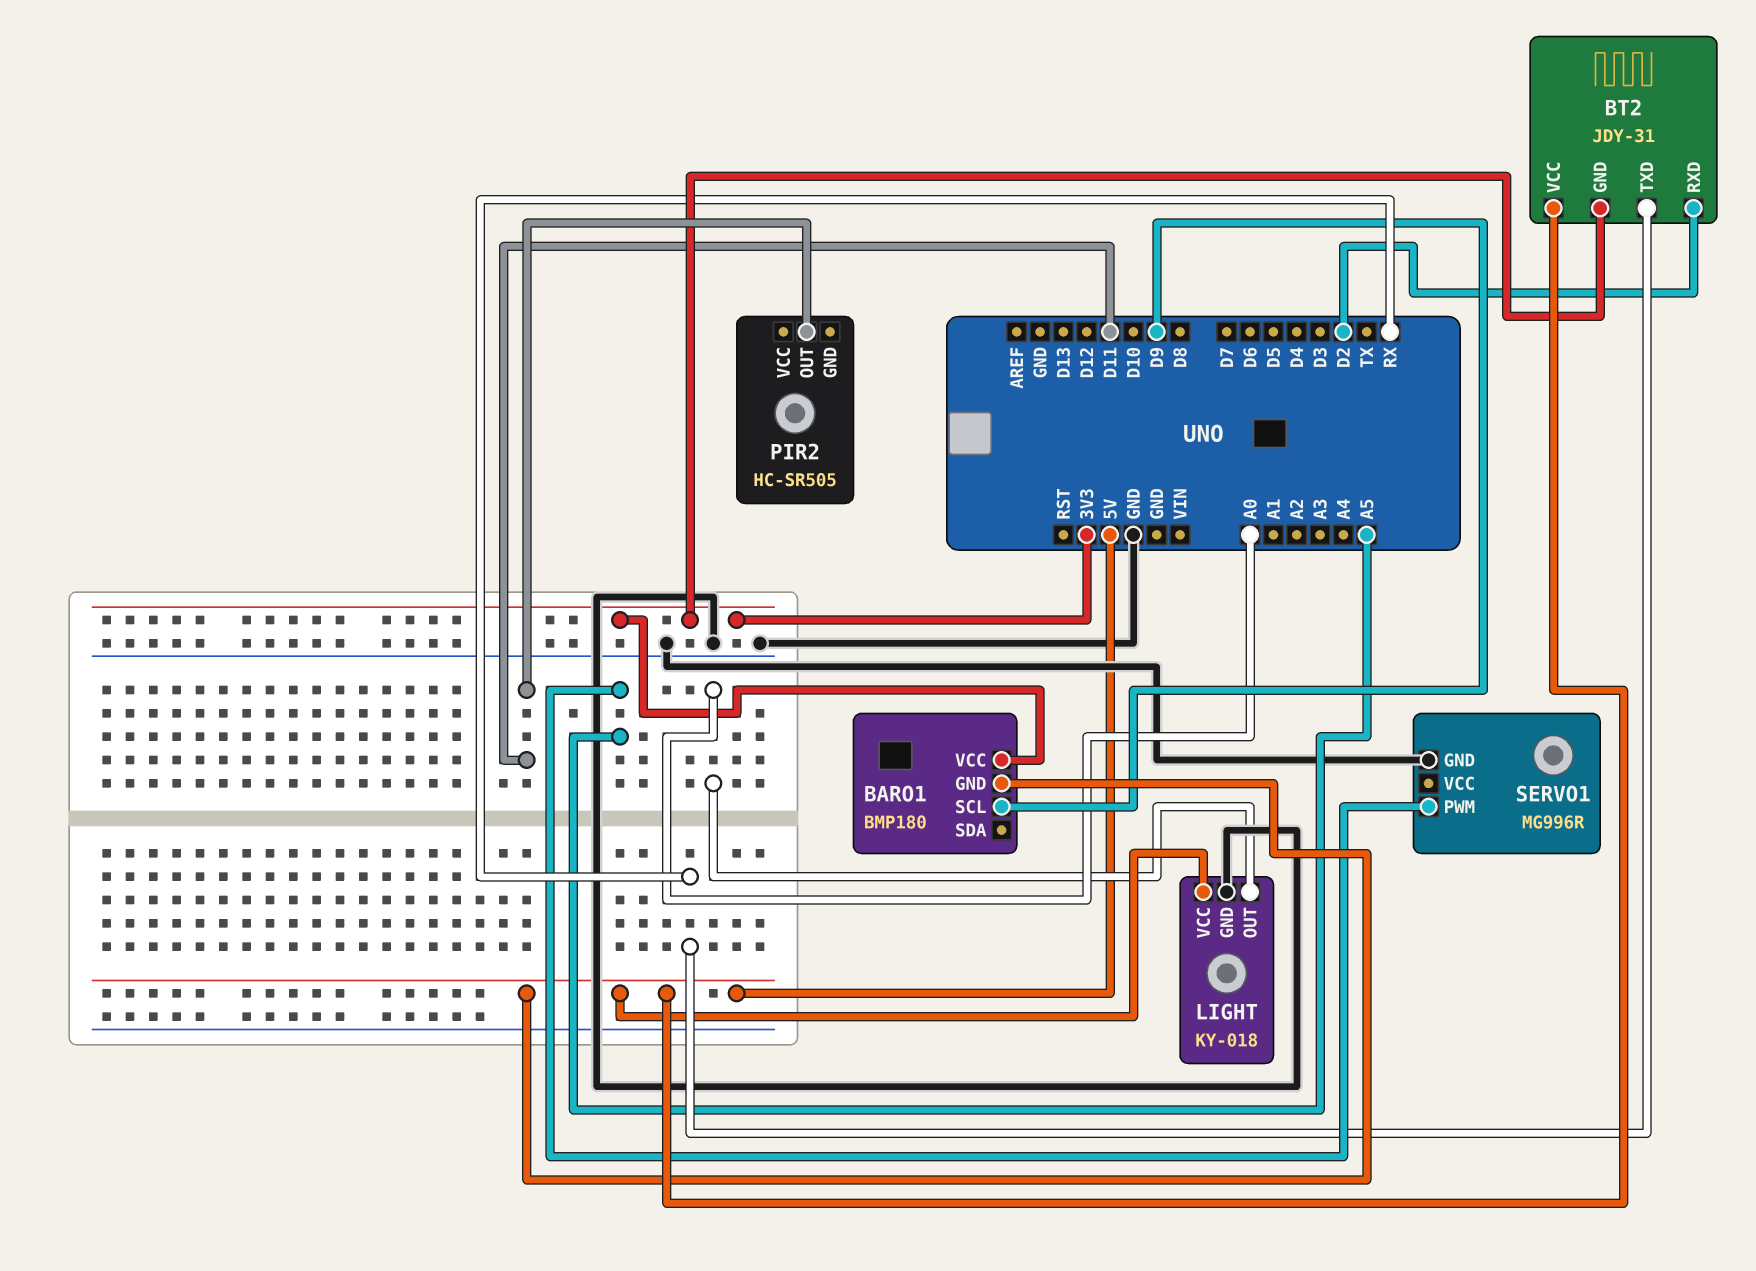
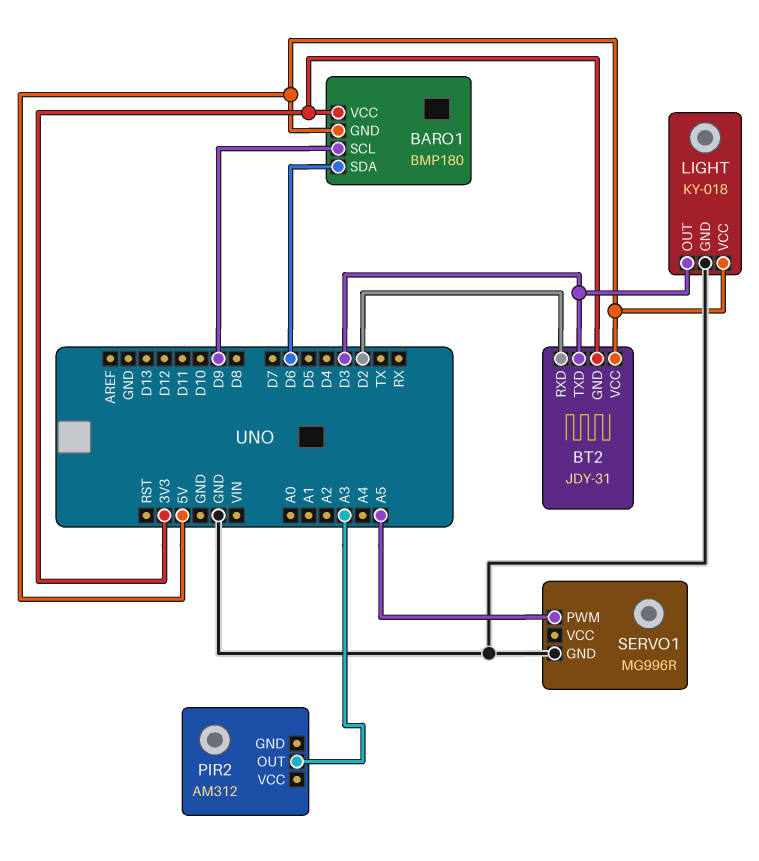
BARO1 pin SDA: none -> D6
BT2 pin TXD: RX -> D3
LIGHT pin OUT: A0 -> D3
PIR2: HC-SR505 -> AM312
PIR2 pin OUT: D11 -> A3

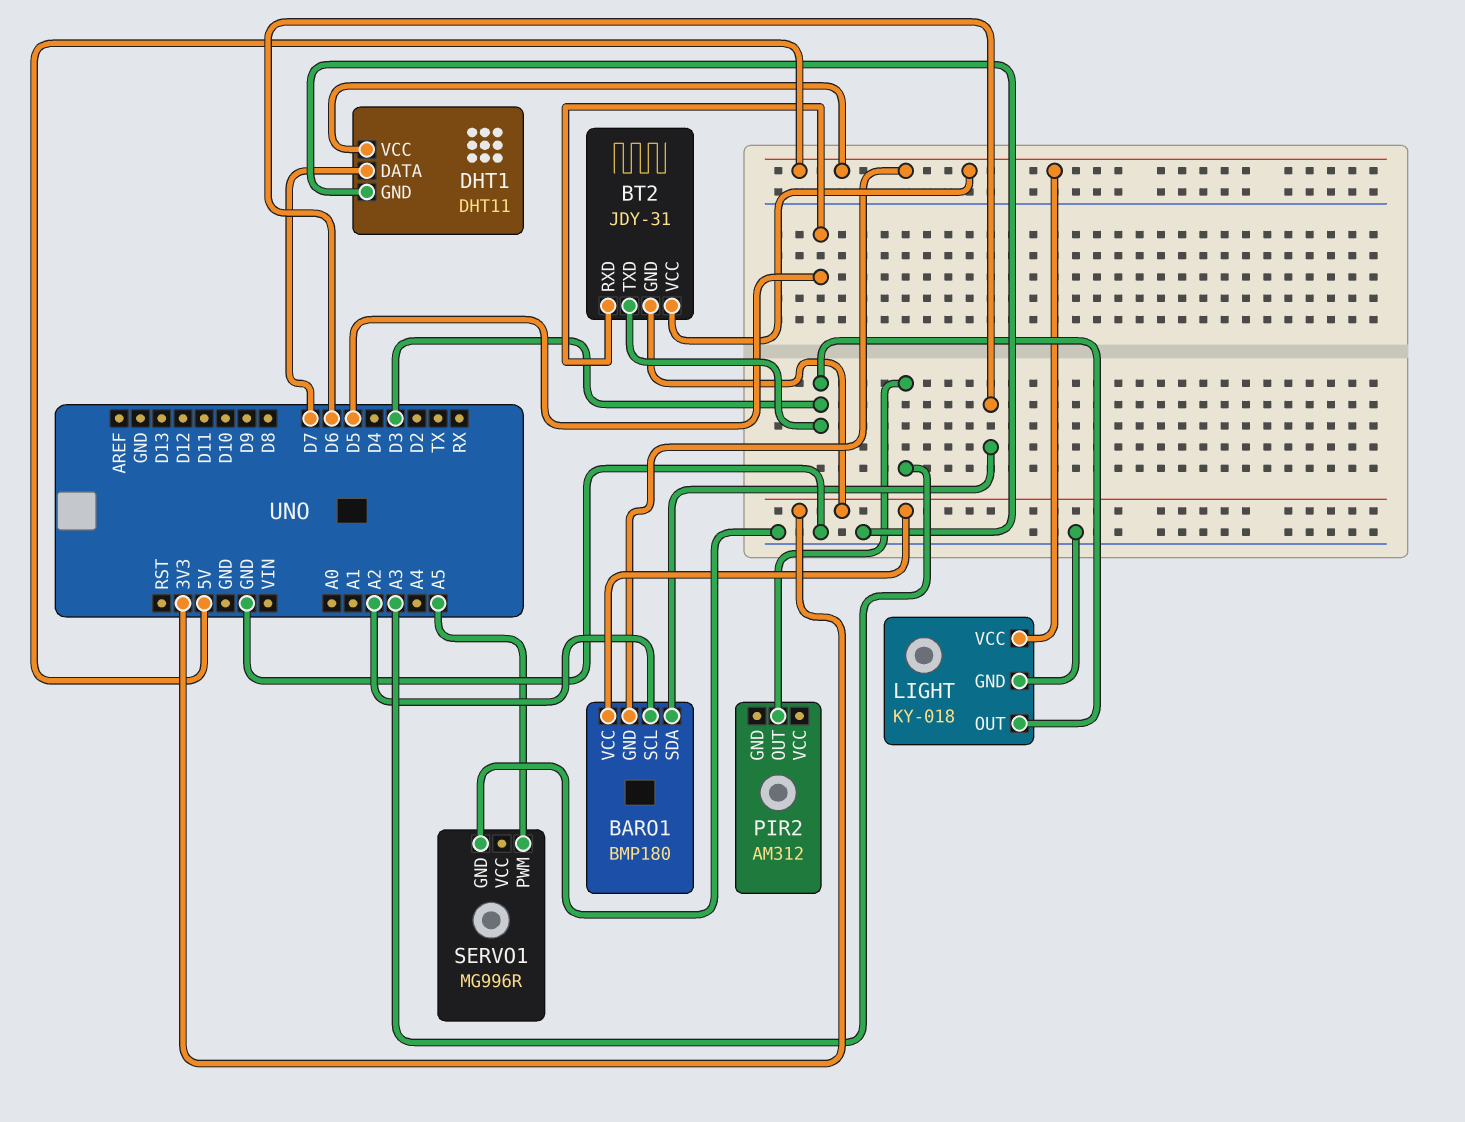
BARO1 pin SCL: D9 -> A2
BT2 pin RXD: D2 -> D5
DHT1: none -> DHT11
DHT1 pin DATA: none -> D7
DHT1 pin GND: none -> GND
DHT1 pin VCC: none -> 5V

